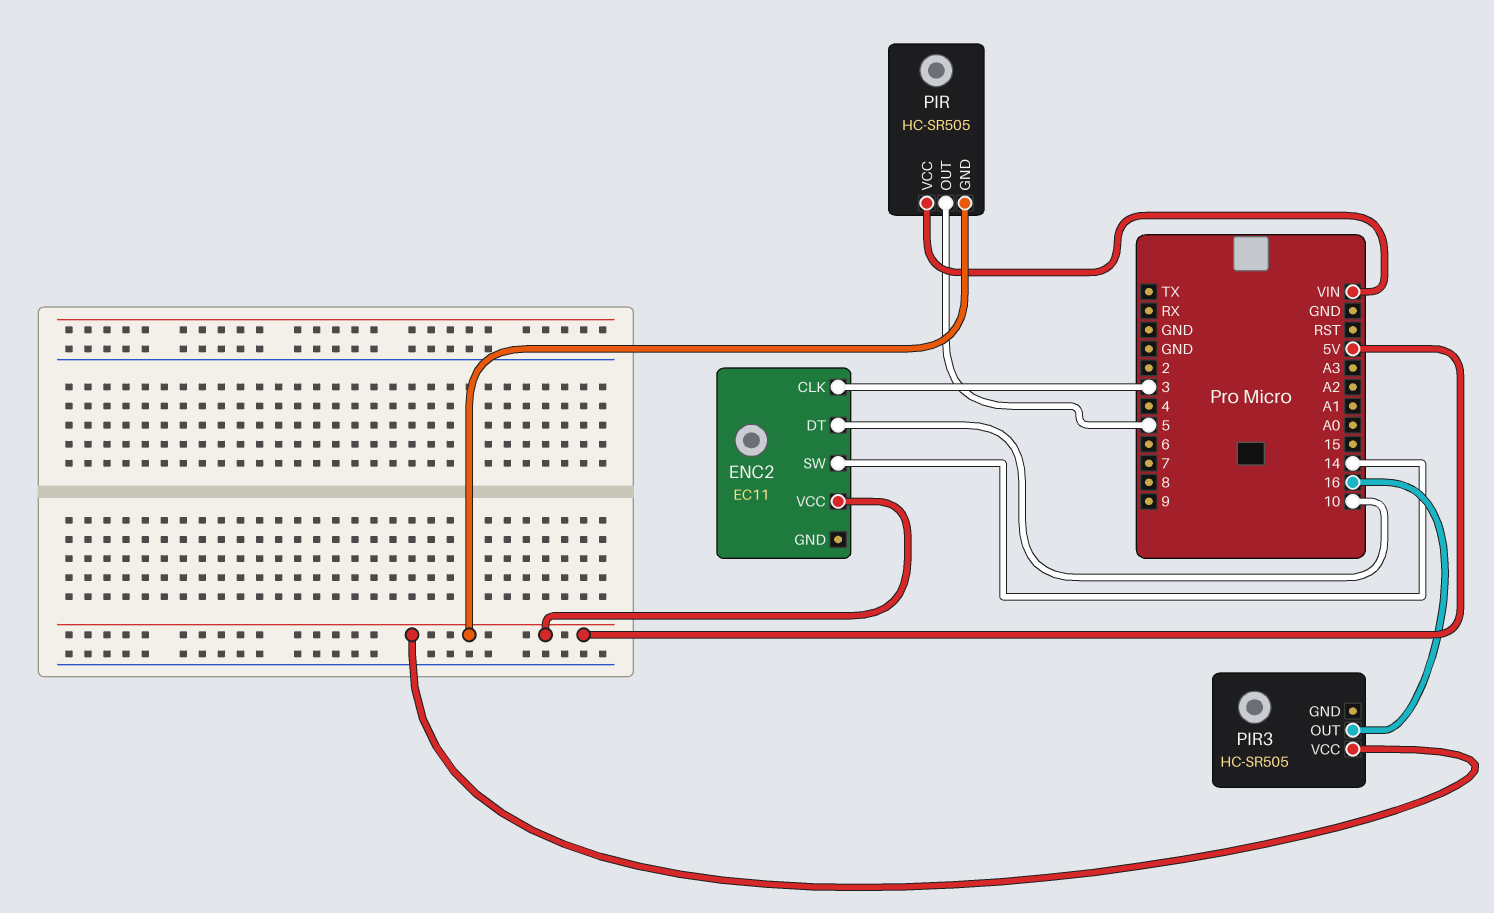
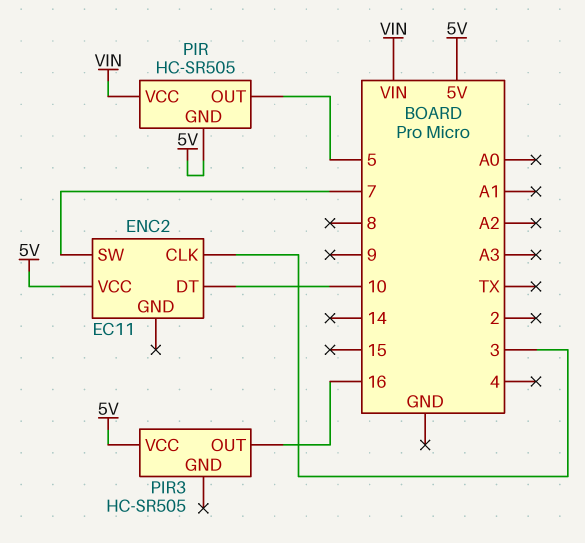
ENC2 pin SW: 14 -> 7

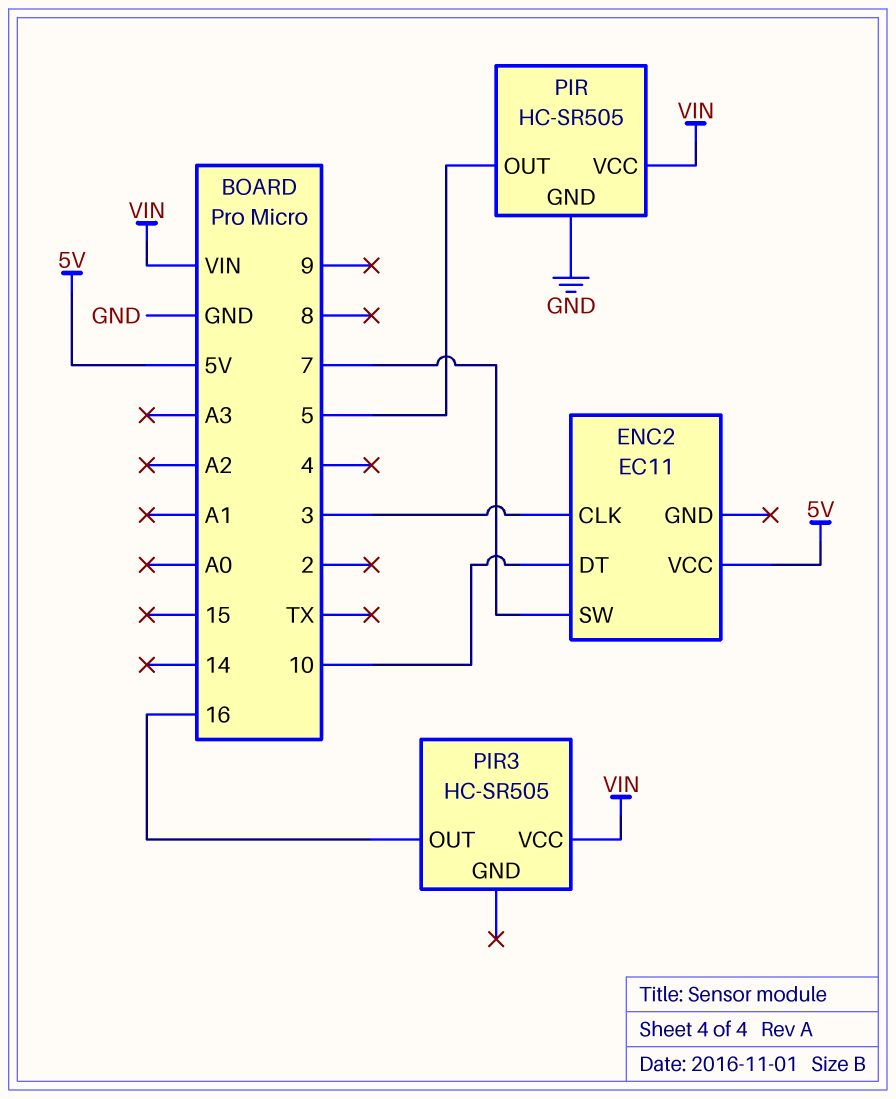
PIR pin GND: 5V -> GND
PIR3 pin VCC: 5V -> VIN

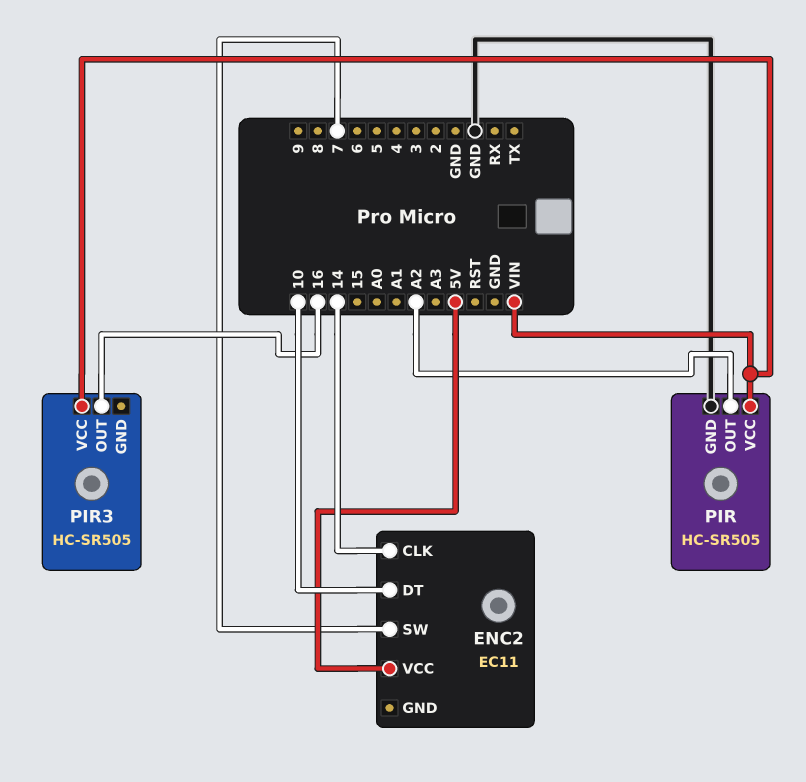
ENC2 pin CLK: 3 -> 14
PIR pin OUT: 5 -> A2

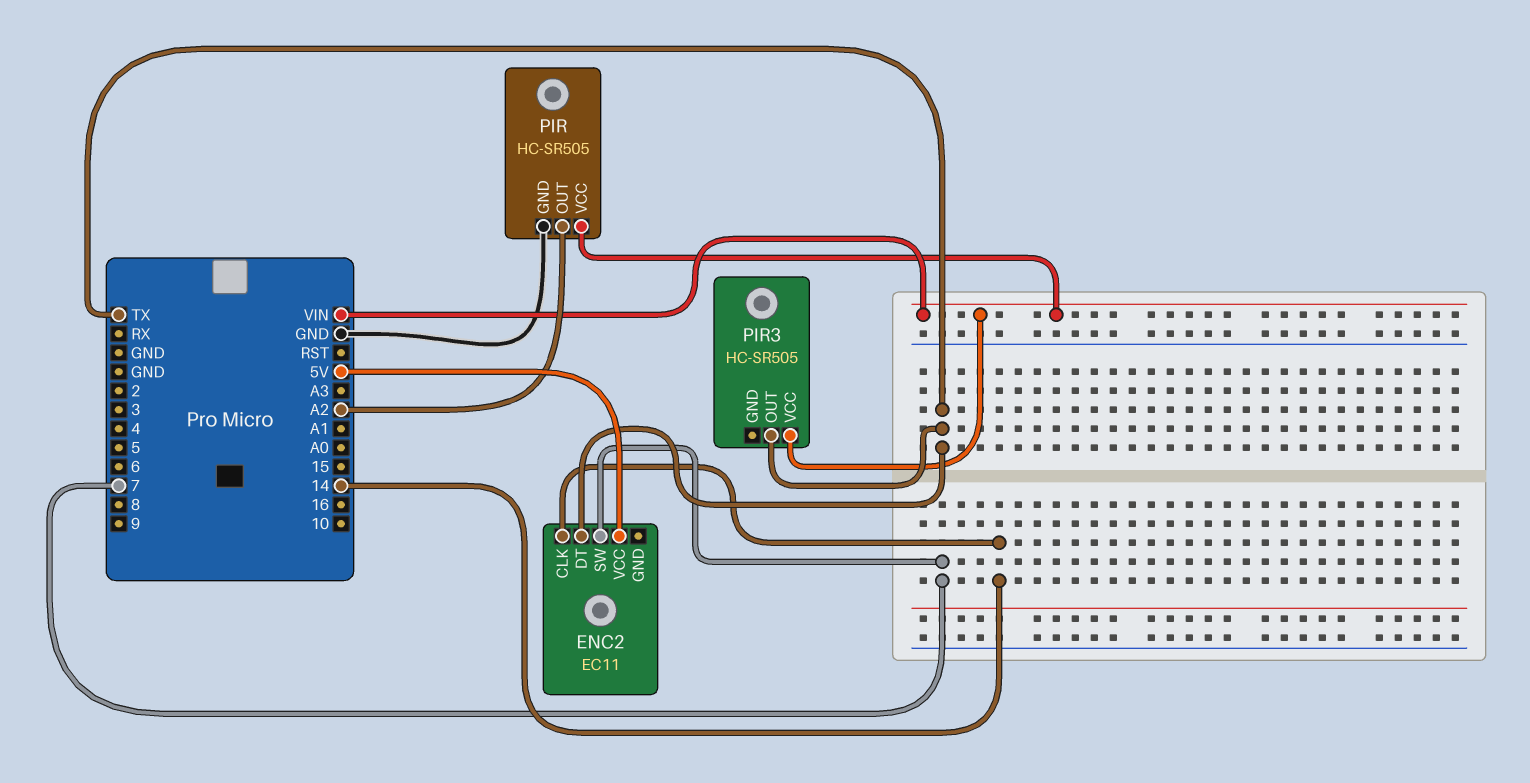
ENC2 pin DT: 10 -> TX
PIR3 pin OUT: 16 -> TX

